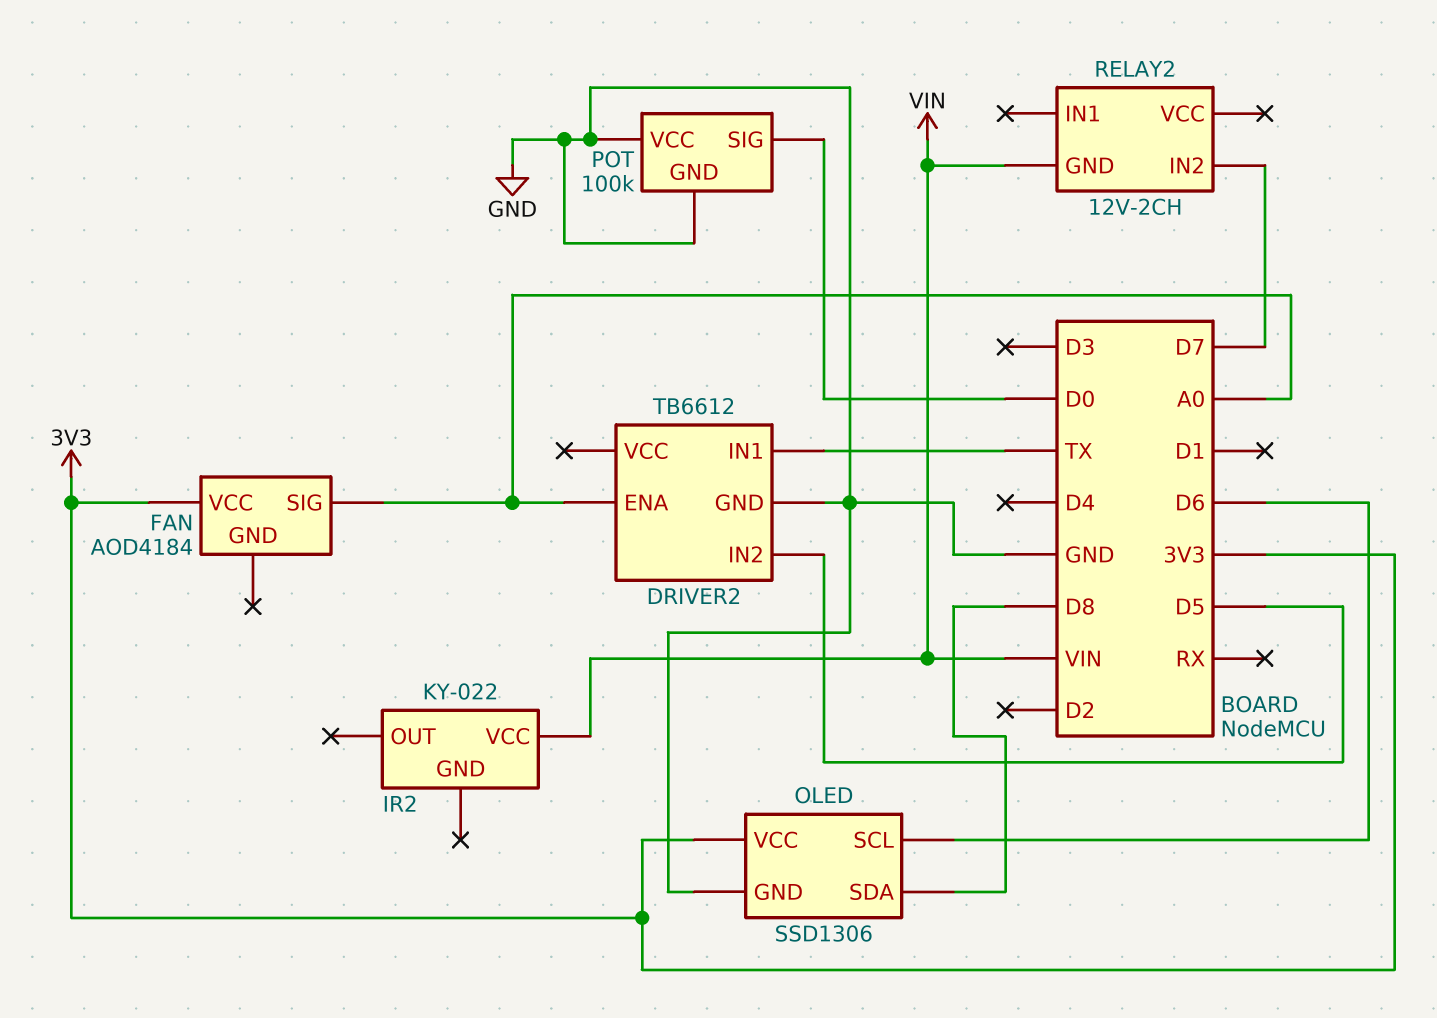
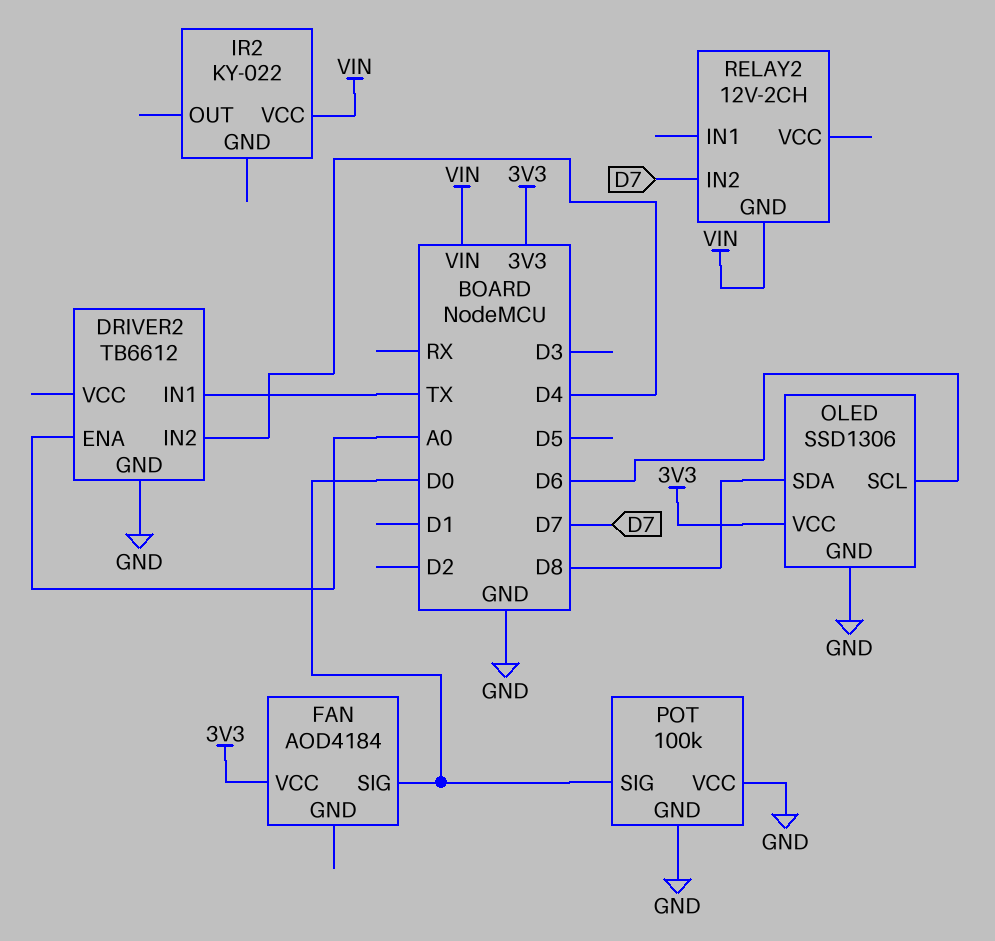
DRIVER2 pin IN2: D5 -> D4
FAN pin SIG: A0 -> D0

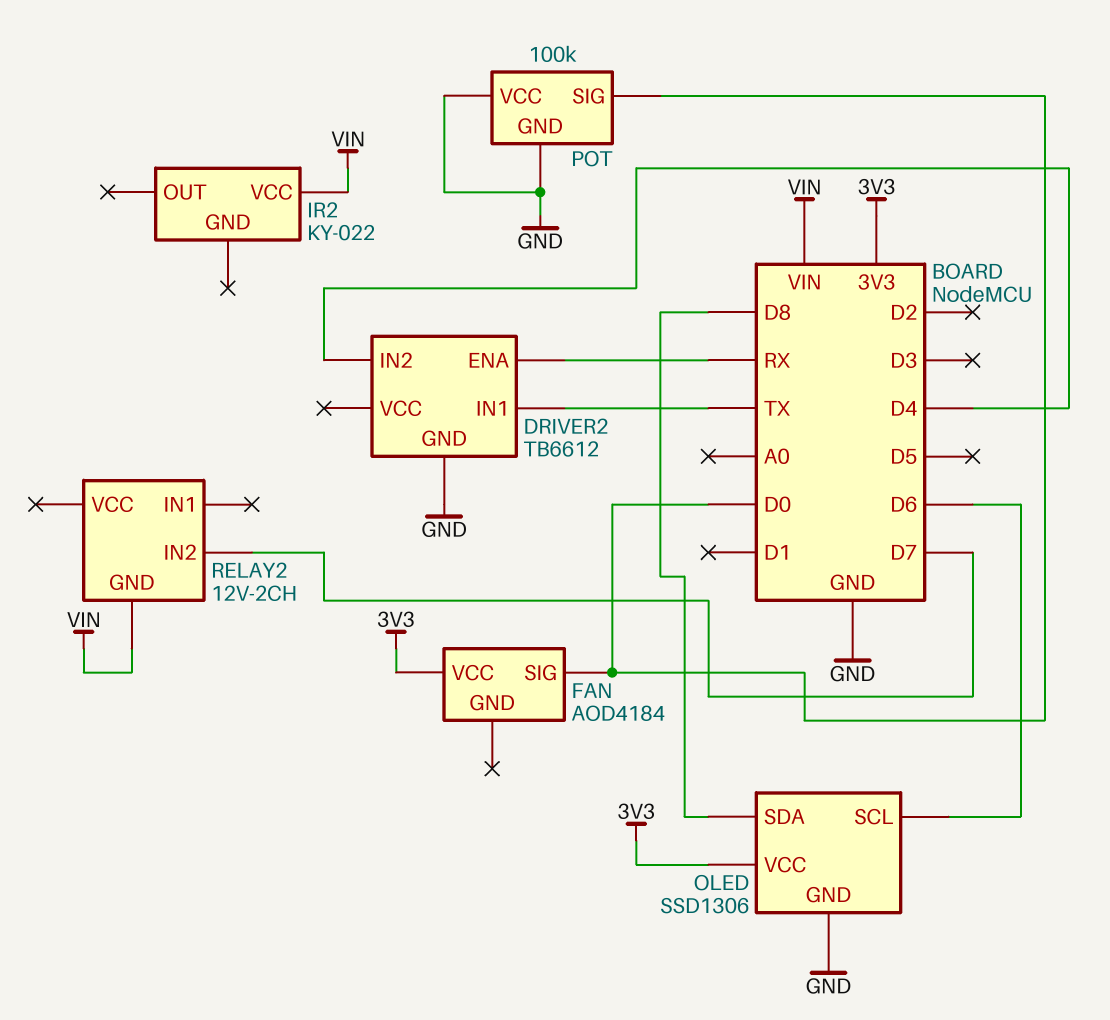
DRIVER2 pin ENA: A0 -> RX

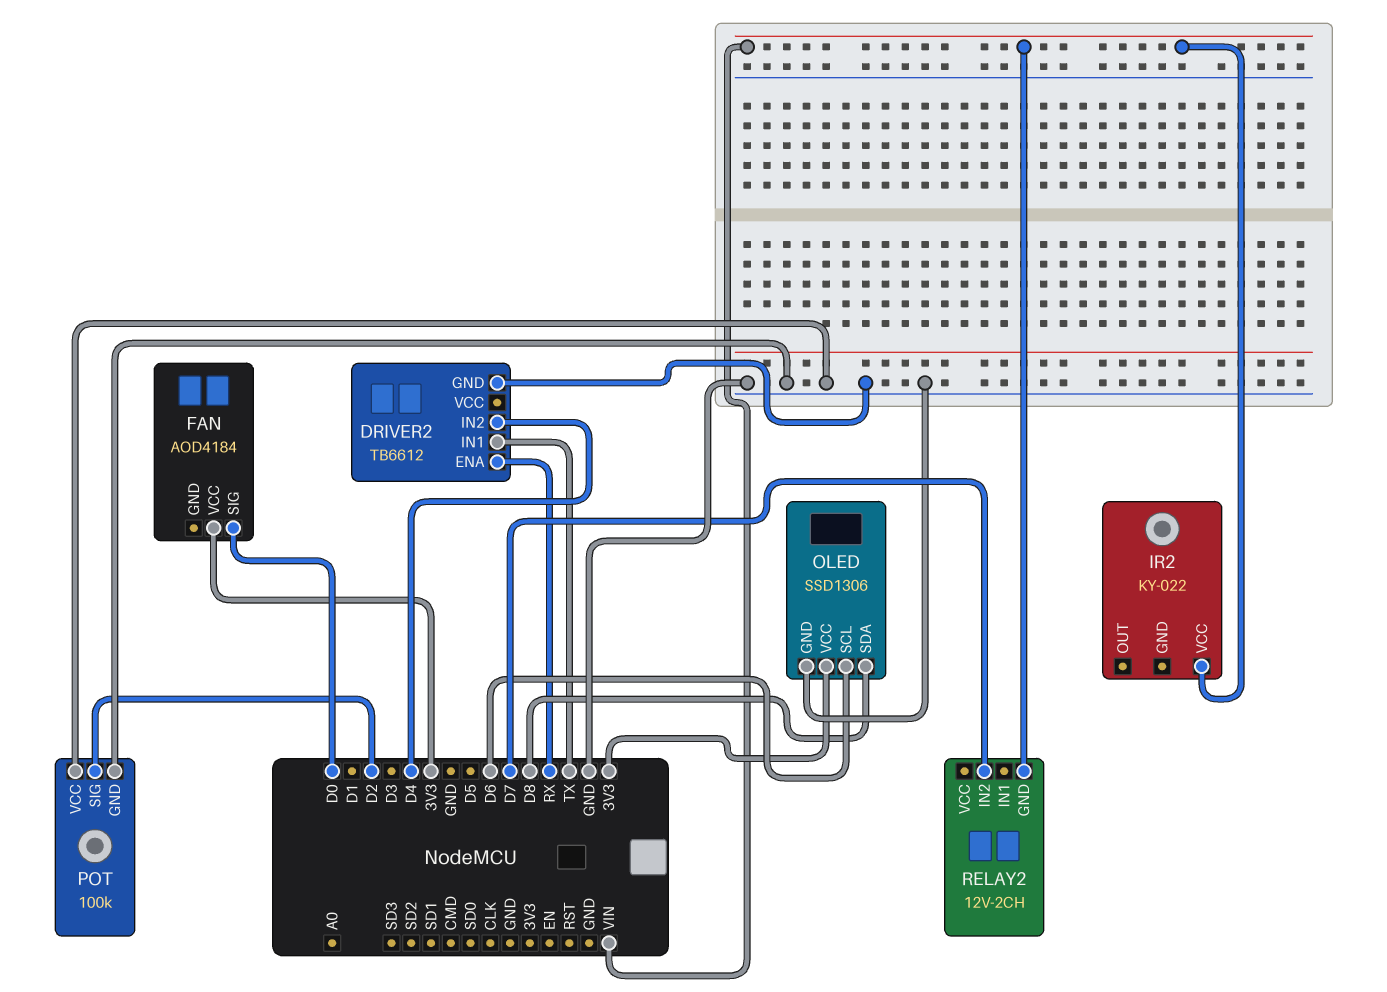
POT pin SIG: D0 -> D2

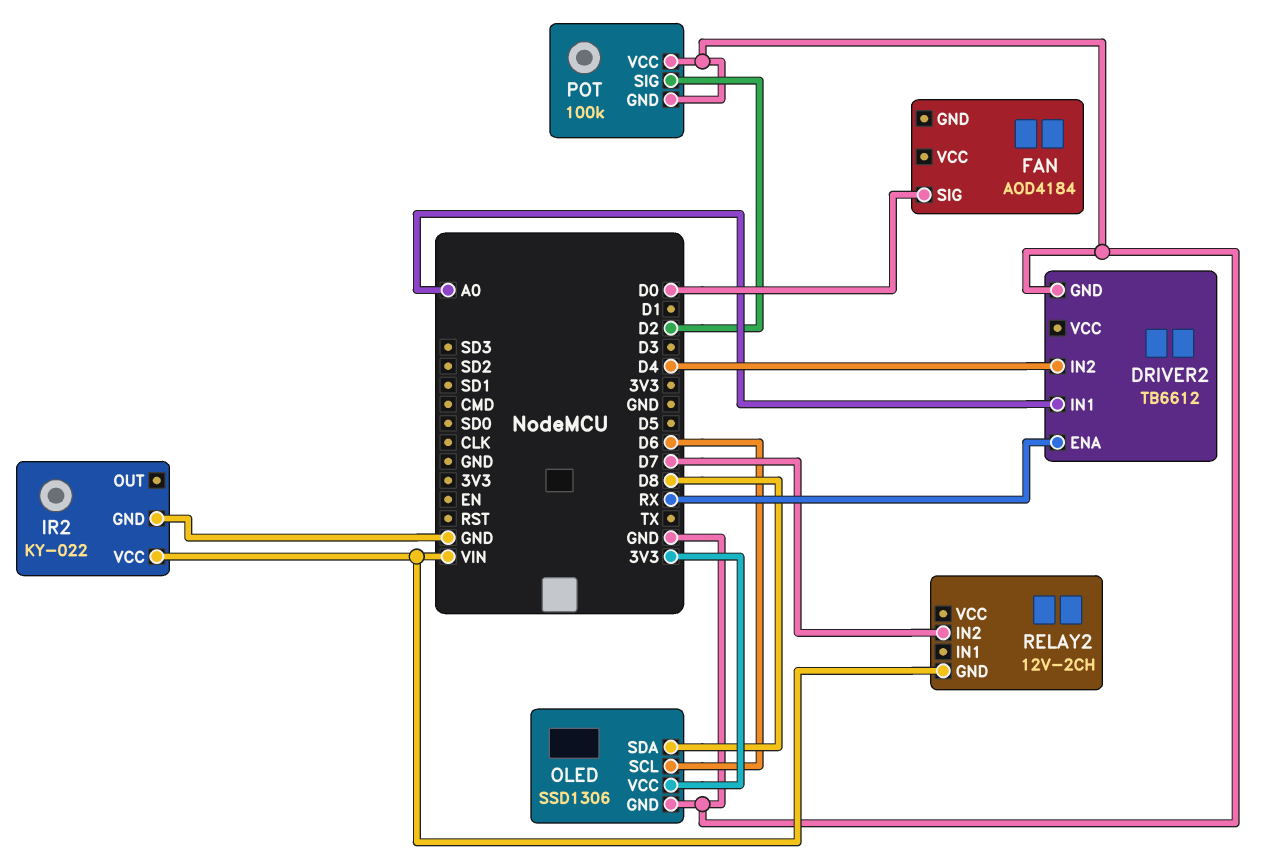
DRIVER2 pin IN1: TX -> A0
FAN pin VCC: 3V3 -> none
IR2 pin GND: none -> GND

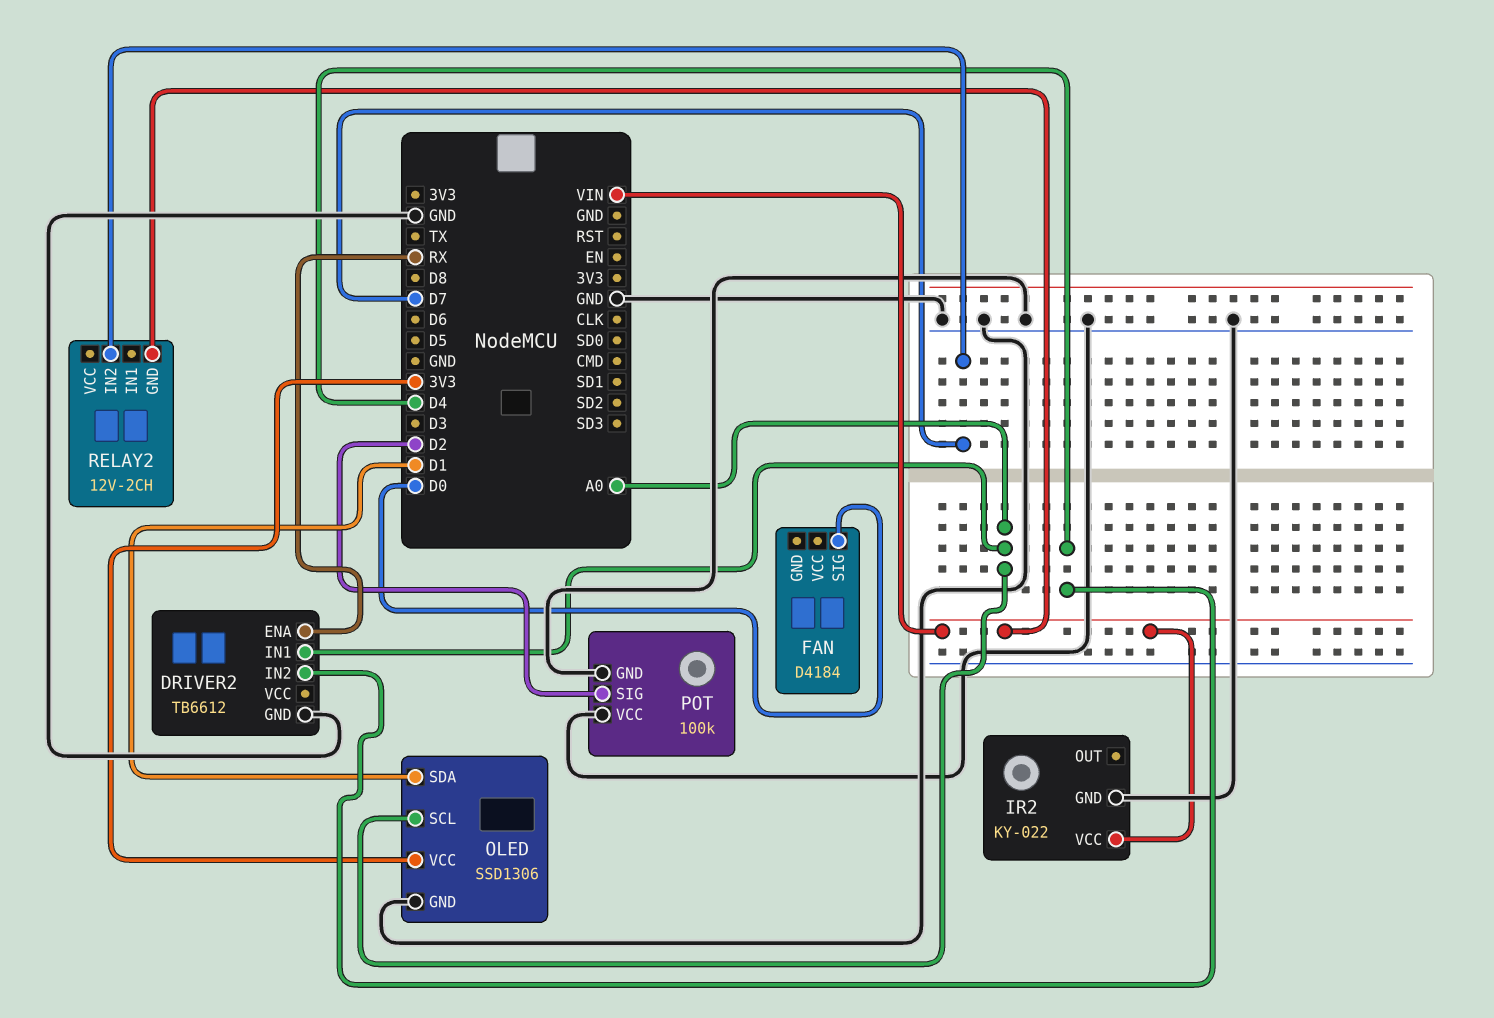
FAN: AOD4184 -> D4184
OLED pin SCL: D6 -> A0
OLED pin SDA: D8 -> D1

